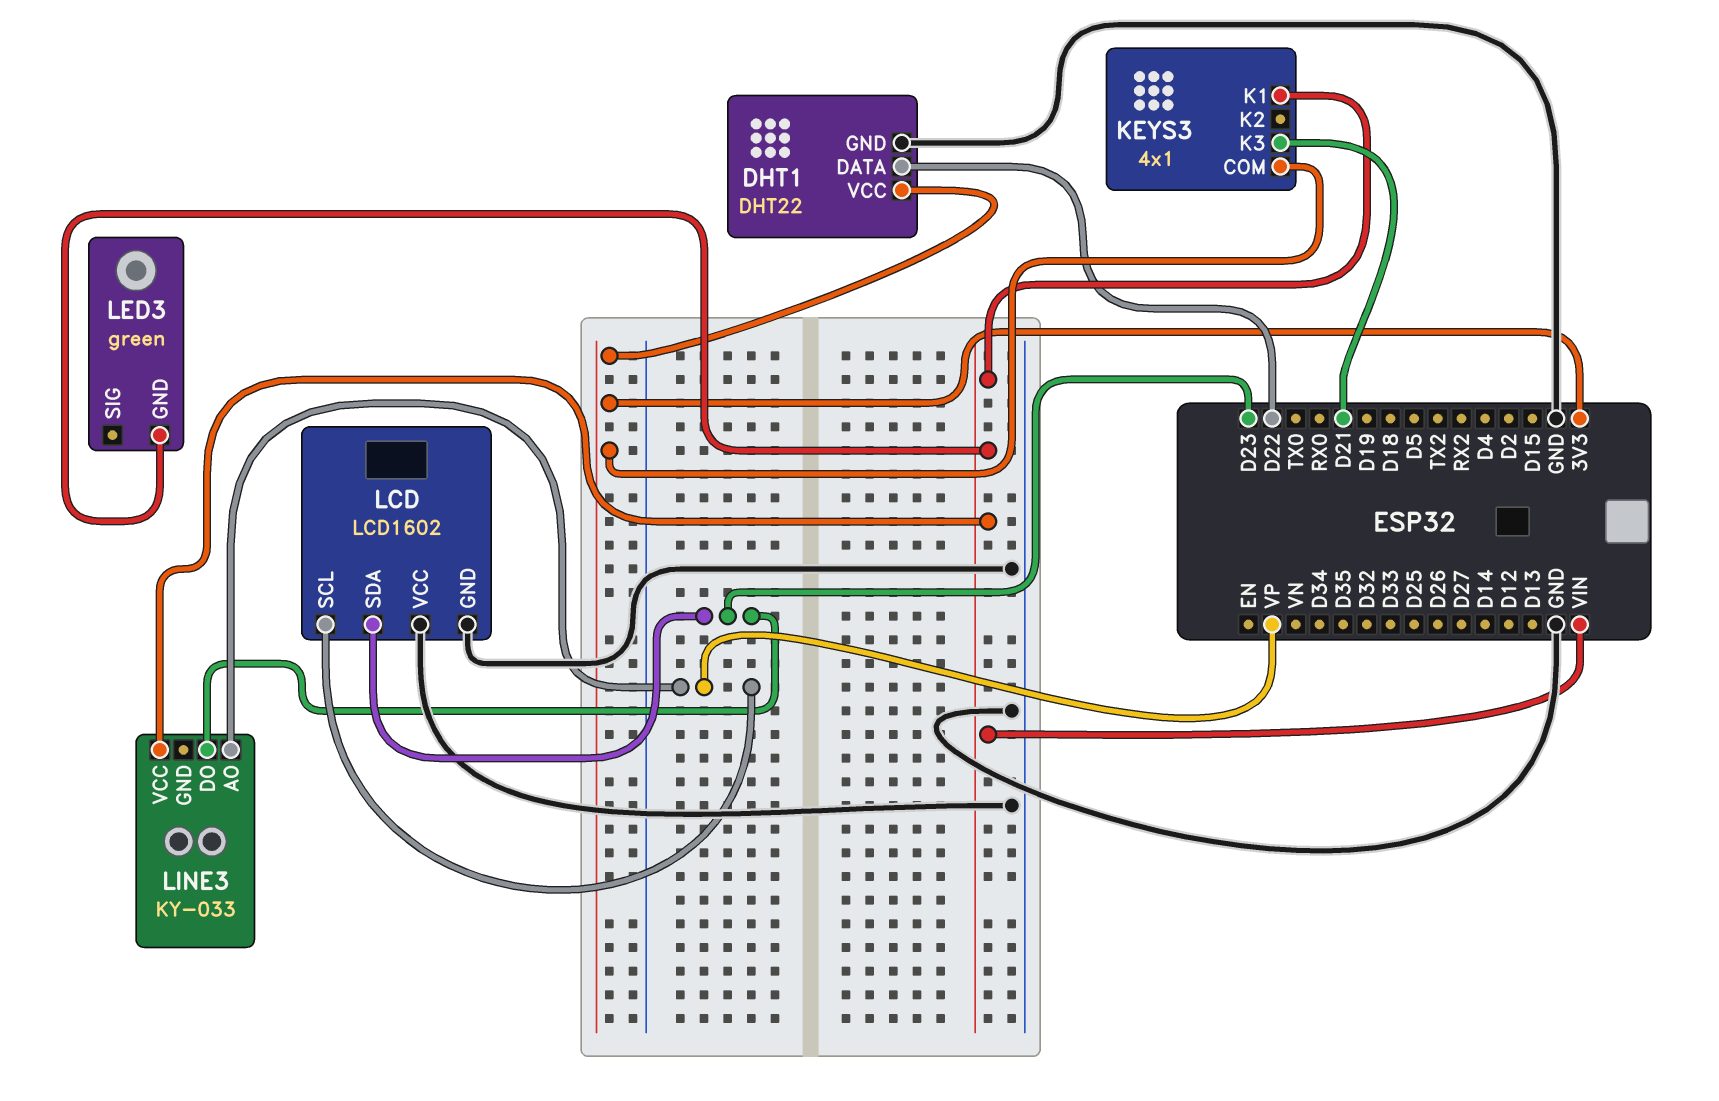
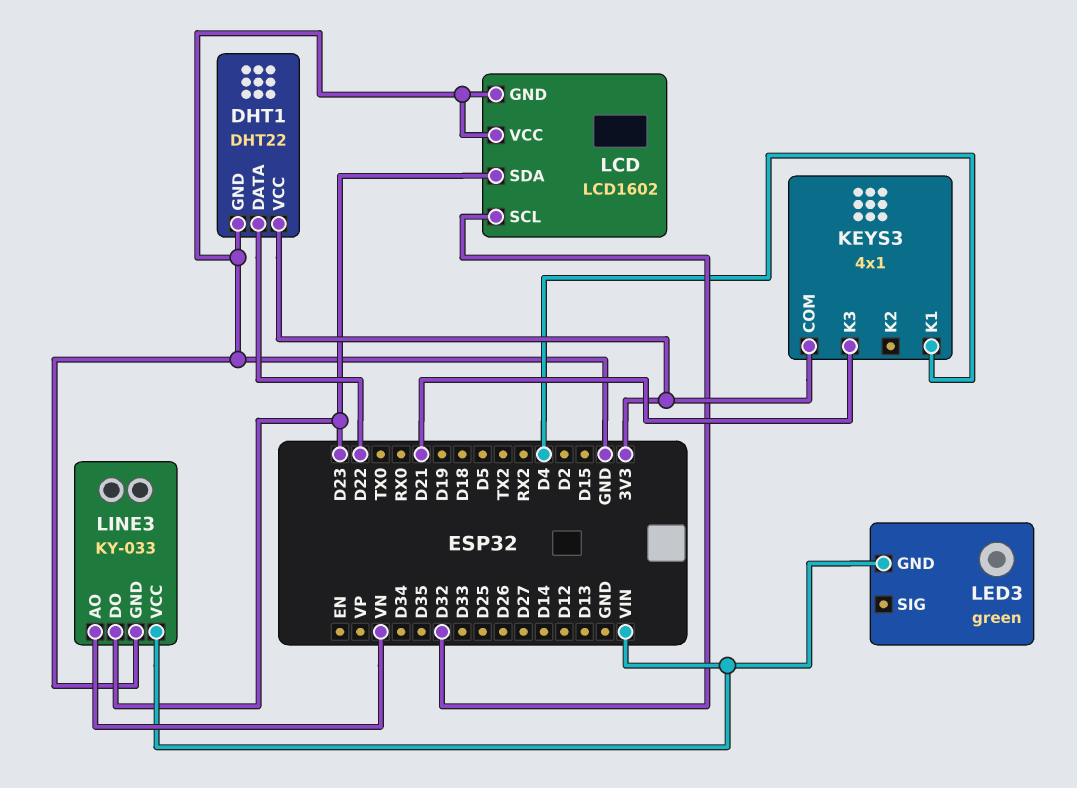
KEYS3 pin K1: VIN -> D4
LCD pin SCL: VP -> D32
LINE3 pin AO: VP -> VN
LINE3 pin GND: none -> GND

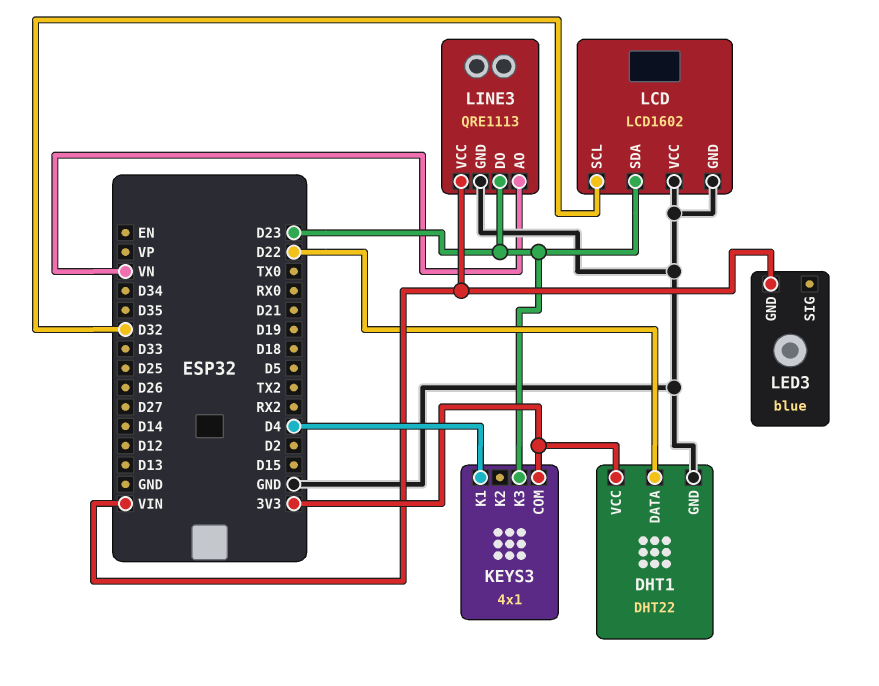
KEYS3 pin K3: D21 -> D23
LED3: green -> blue
LINE3: KY-033 -> QRE1113

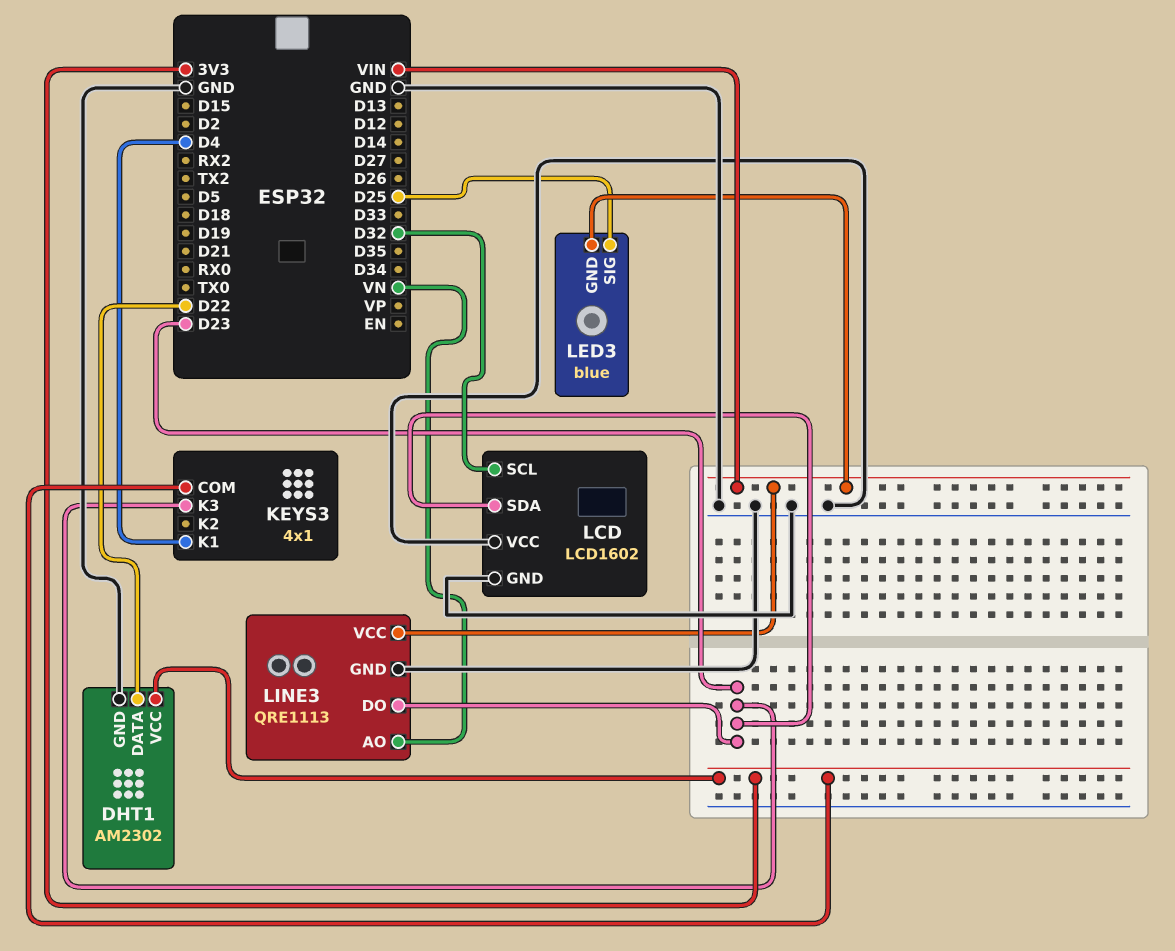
DHT1: DHT22 -> AM2302
LED3 pin SIG: none -> D25

